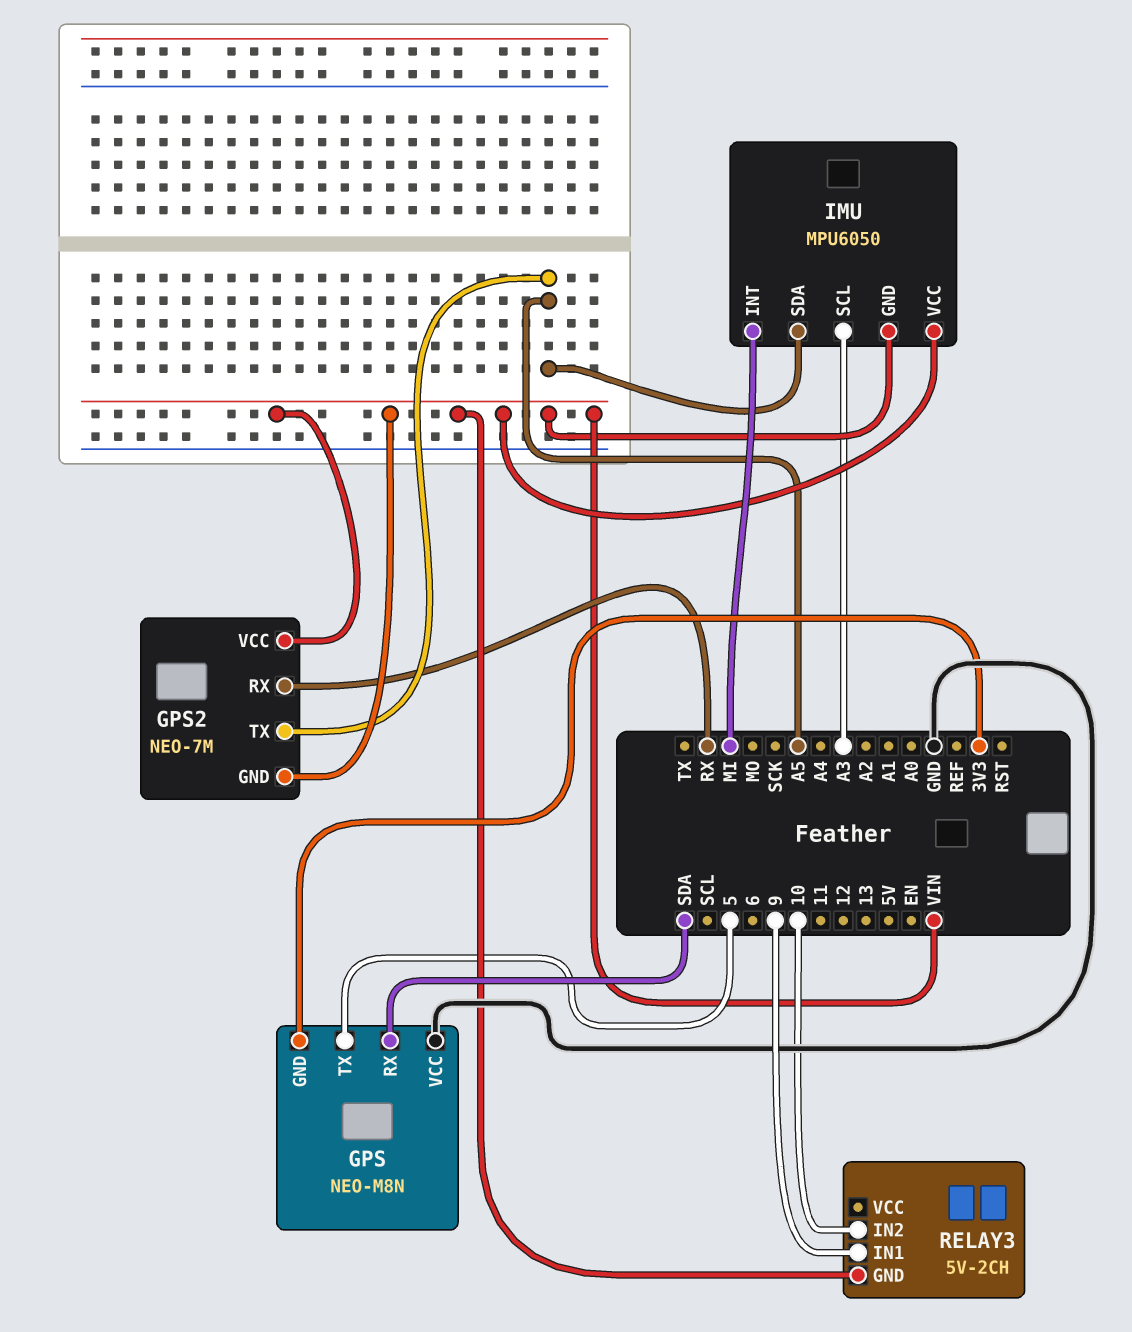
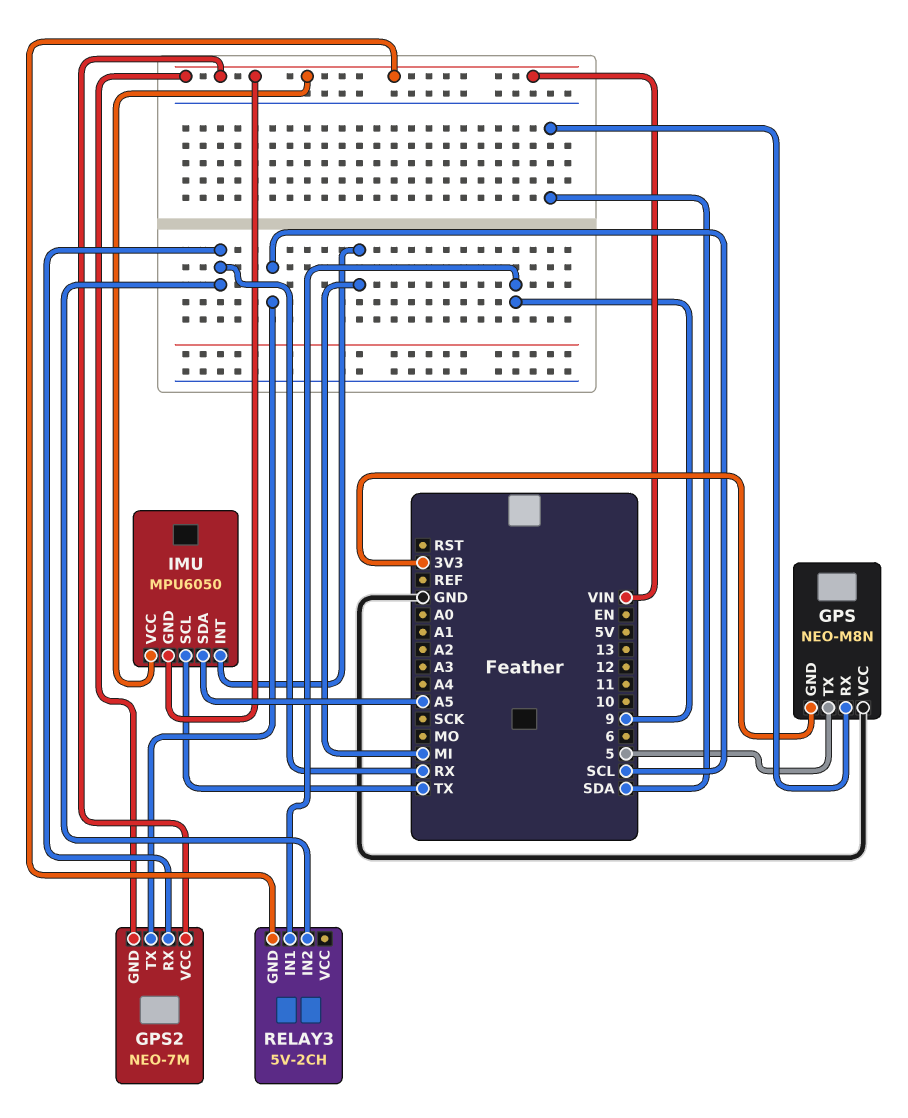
GPS2 pin TX: A5 -> SCL
IMU pin SCL: A3 -> TX
RELAY3 pin IN2: 10 -> RX

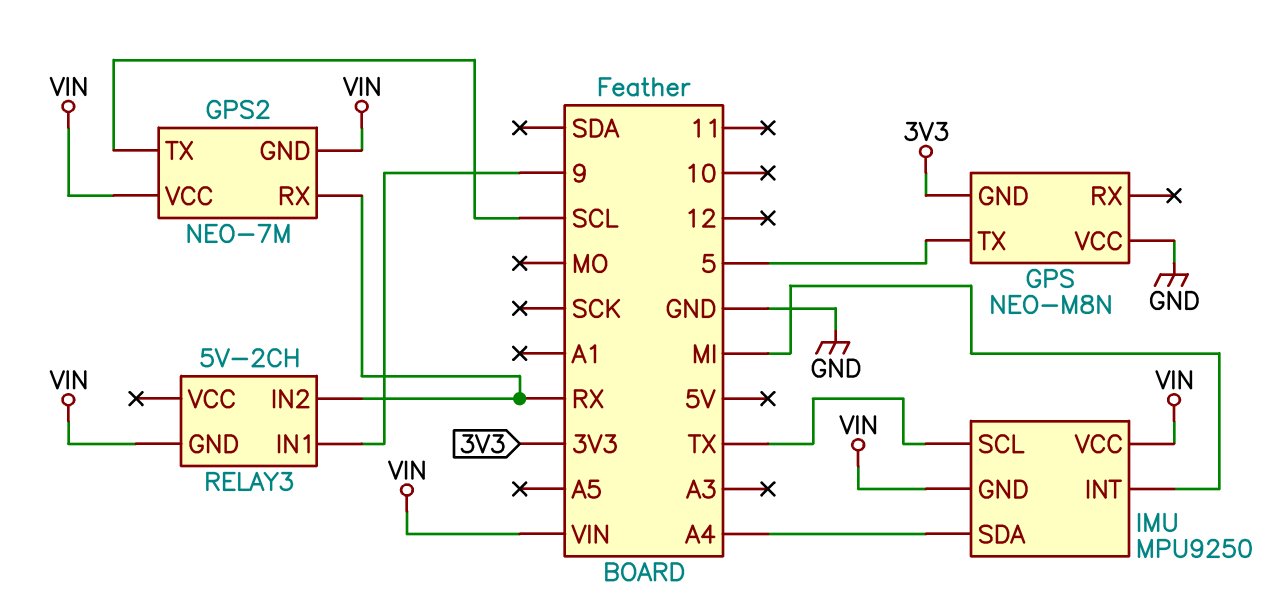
GPS pin RX: SDA -> none
IMU: MPU6050 -> MPU9250
IMU pin SDA: A5 -> A4

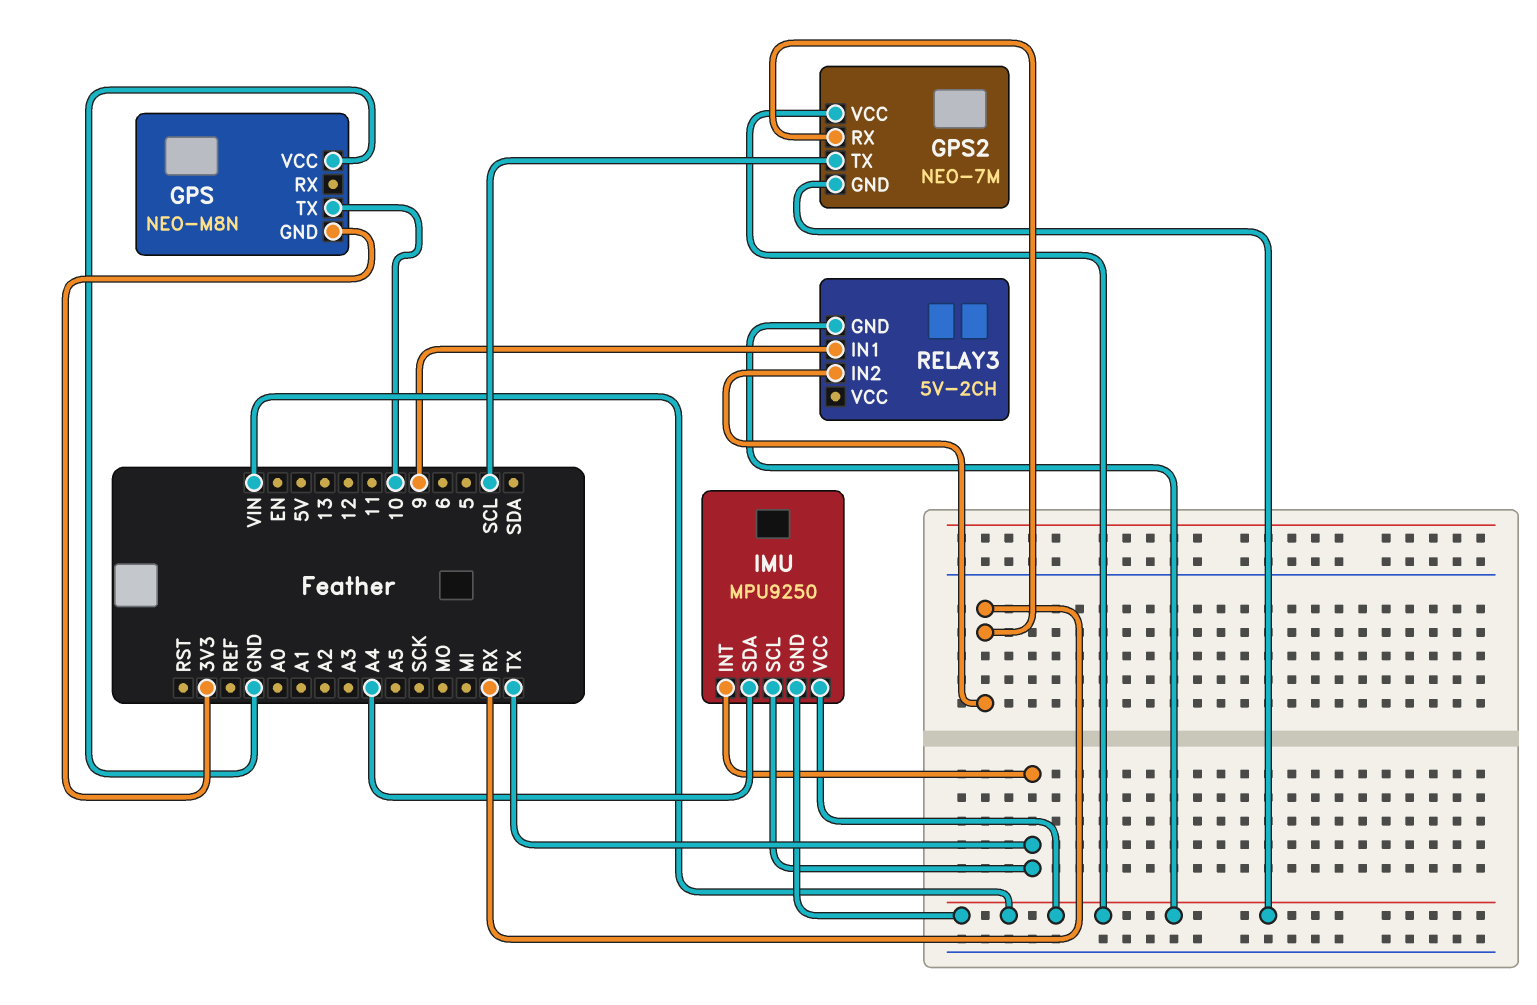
GPS pin TX: 5 -> 10
IMU pin INT: MI -> TX

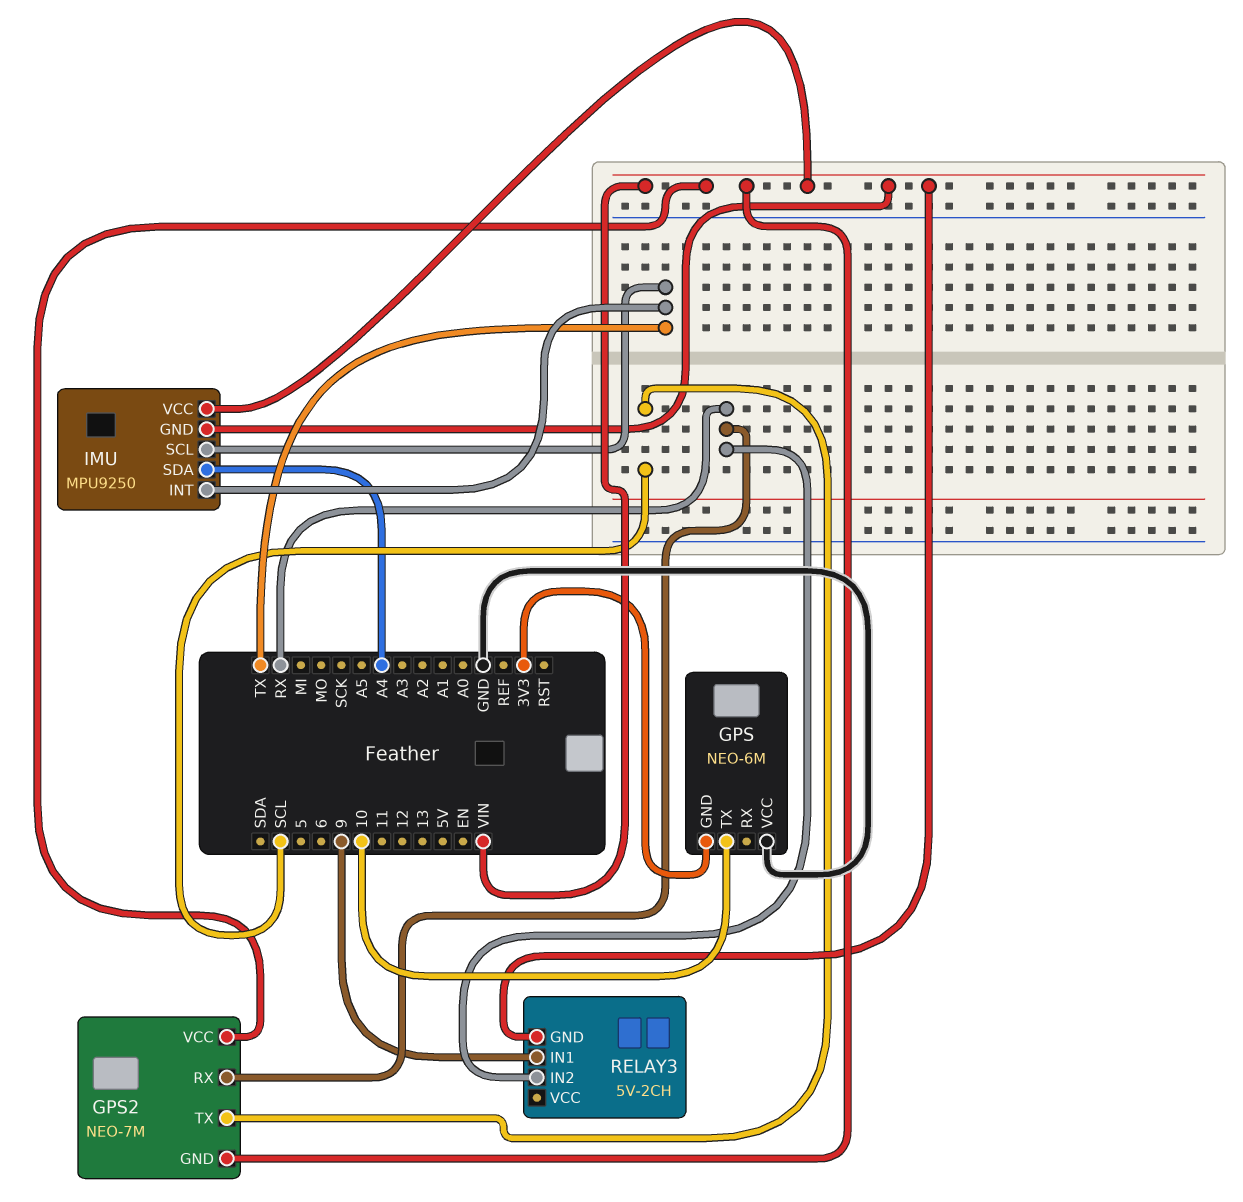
GPS: NEO-M8N -> NEO-6M

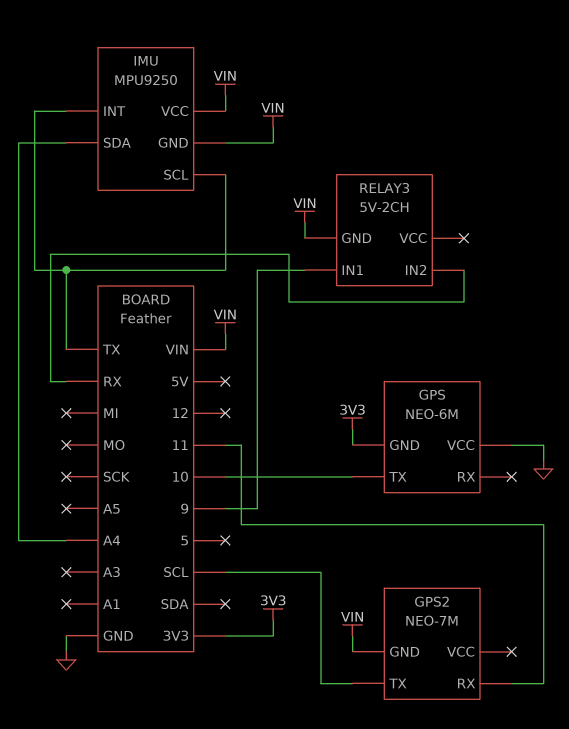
GPS2 pin RX: RX -> 11
GPS2 pin VCC: VIN -> none

